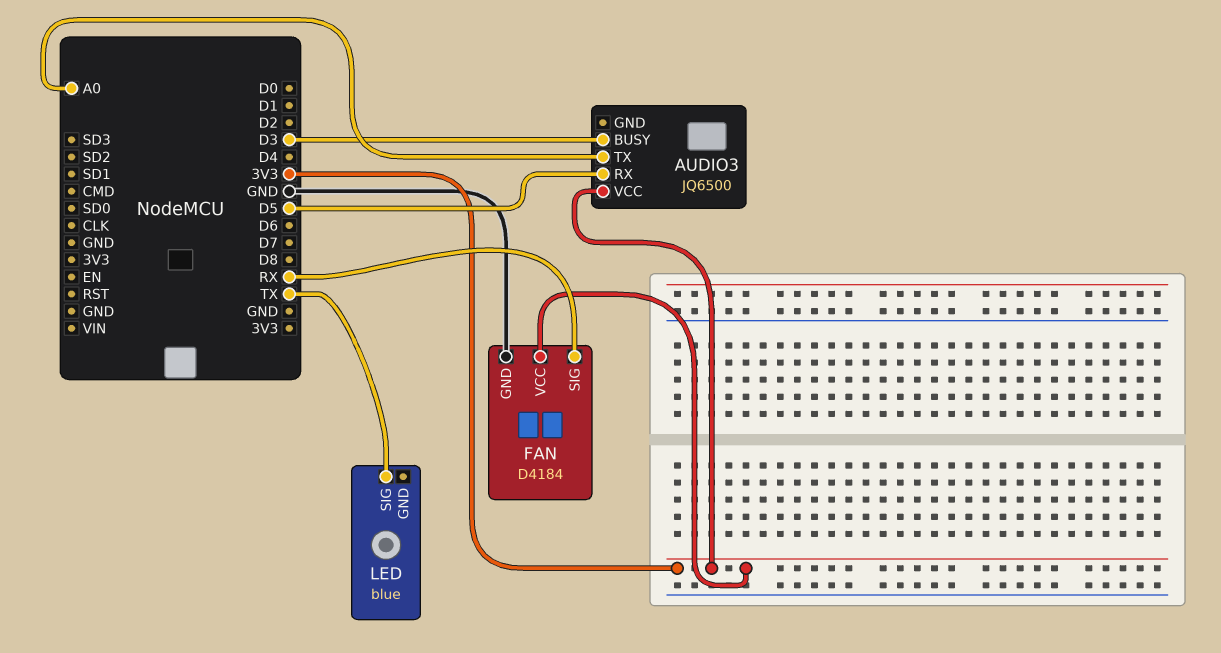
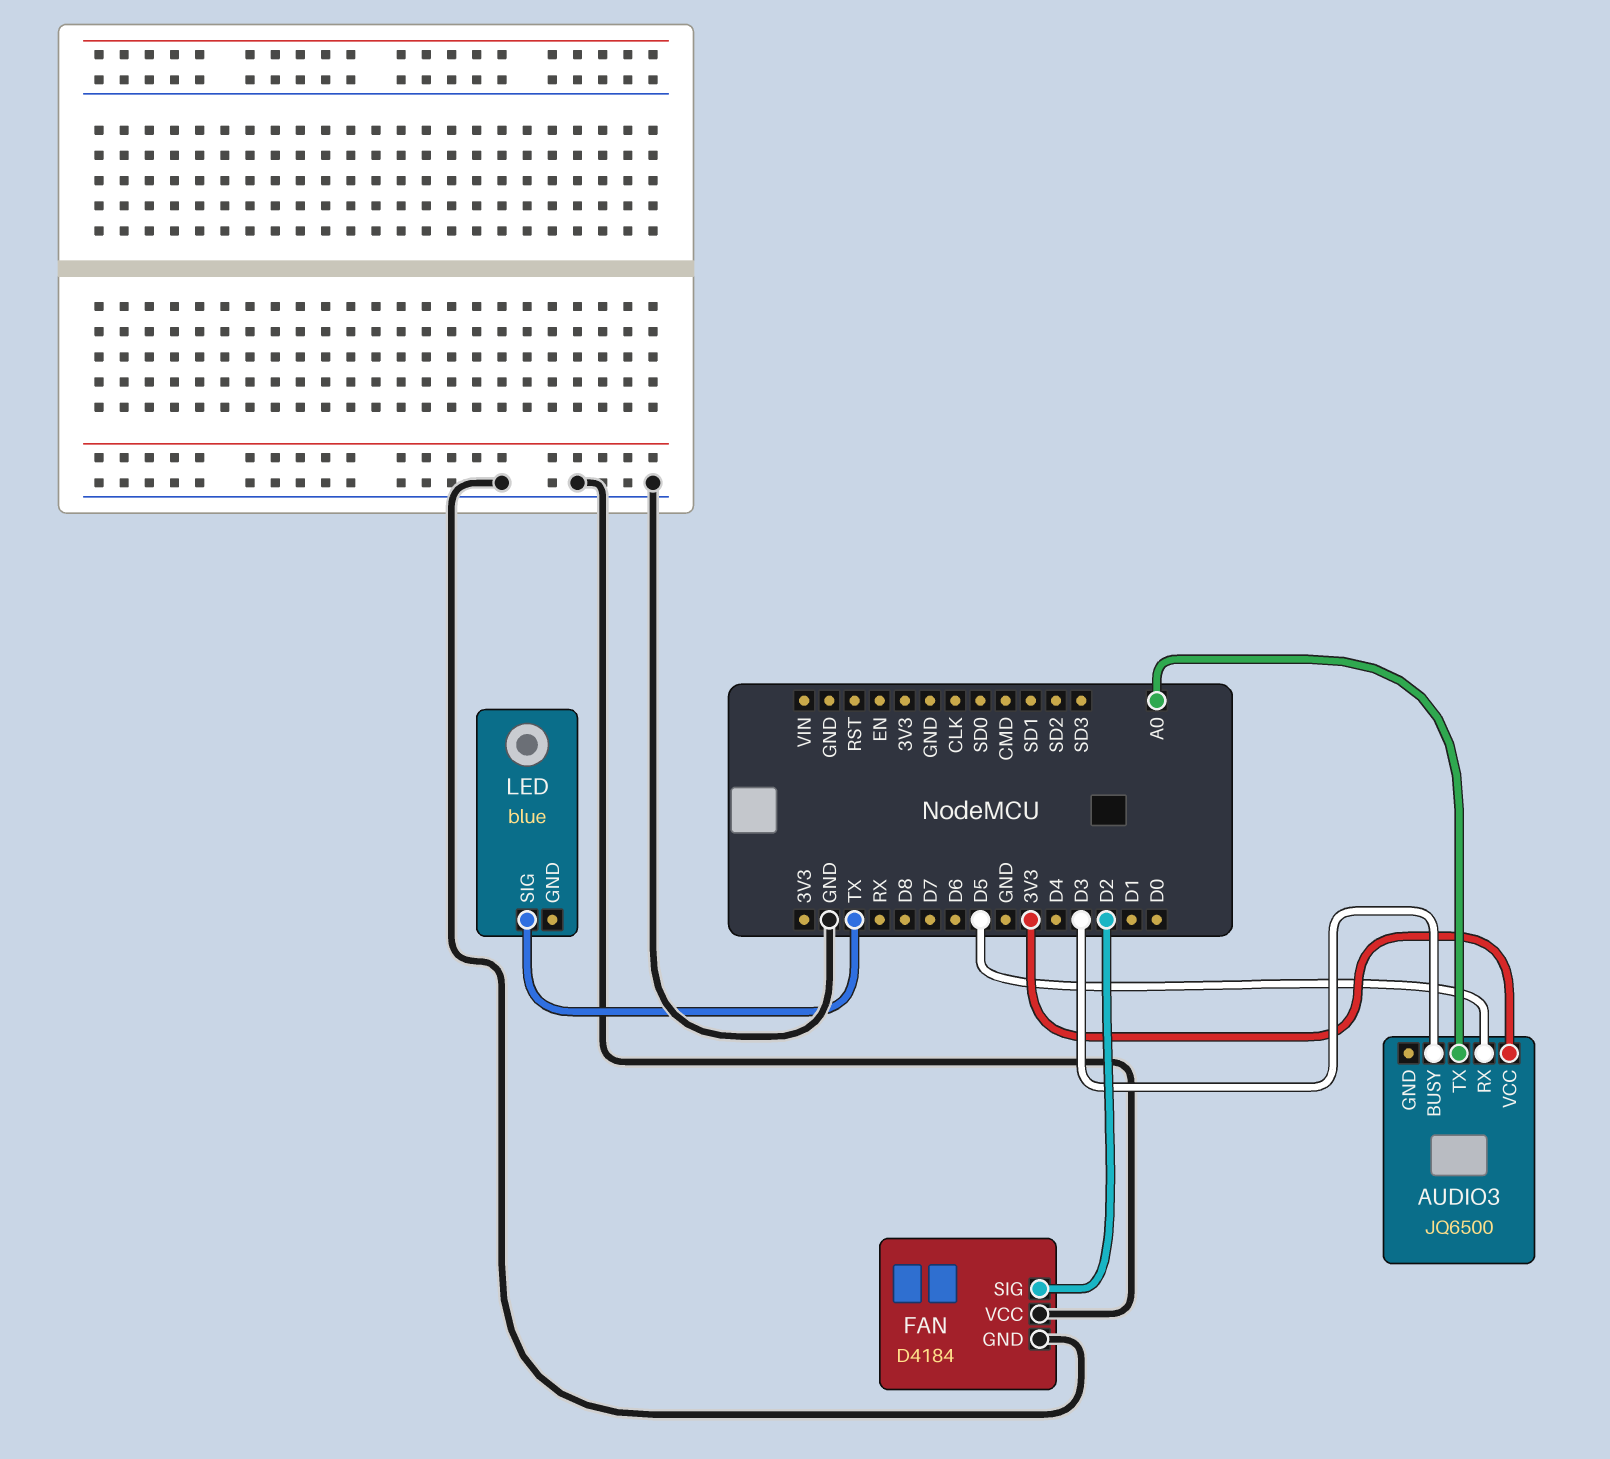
FAN pin SIG: RX -> D2
FAN pin VCC: 3V3 -> GND

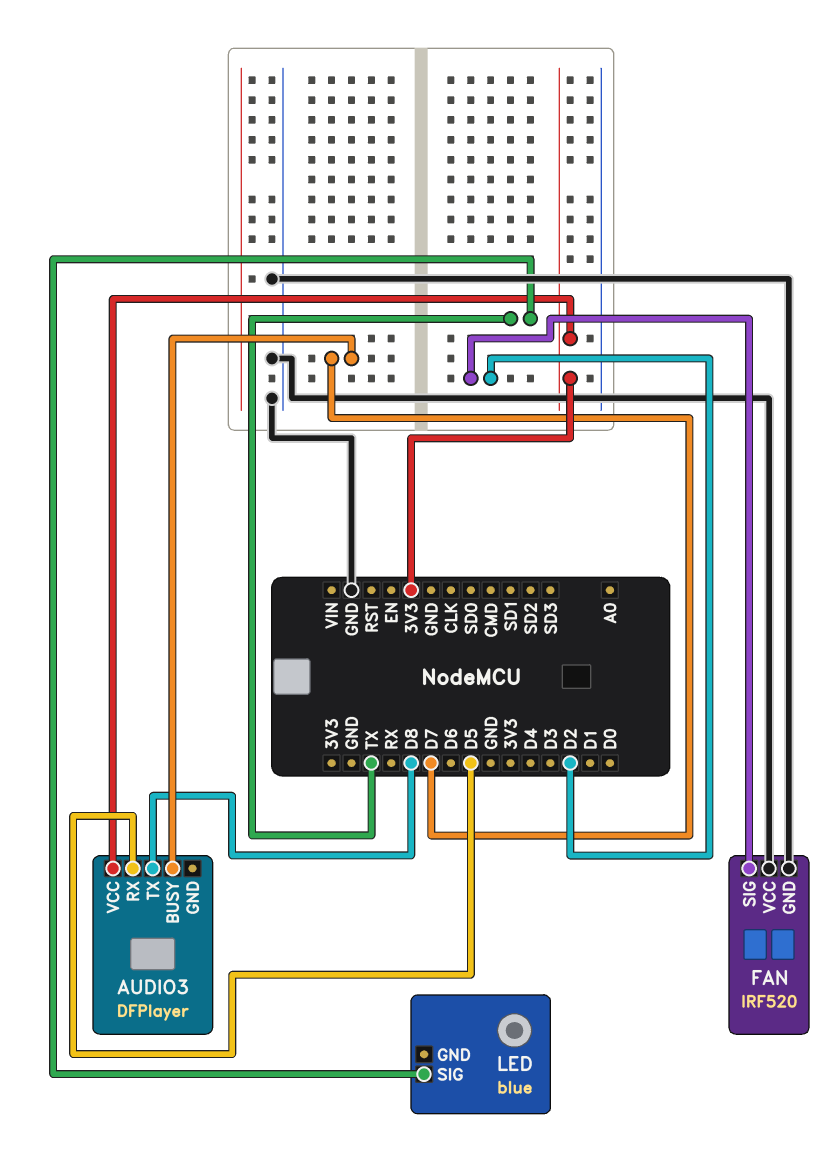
AUDIO3: JQ6500 -> DFPlayer
AUDIO3 pin BUSY: D3 -> D7
AUDIO3 pin TX: A0 -> D8
FAN: D4184 -> IRF520

